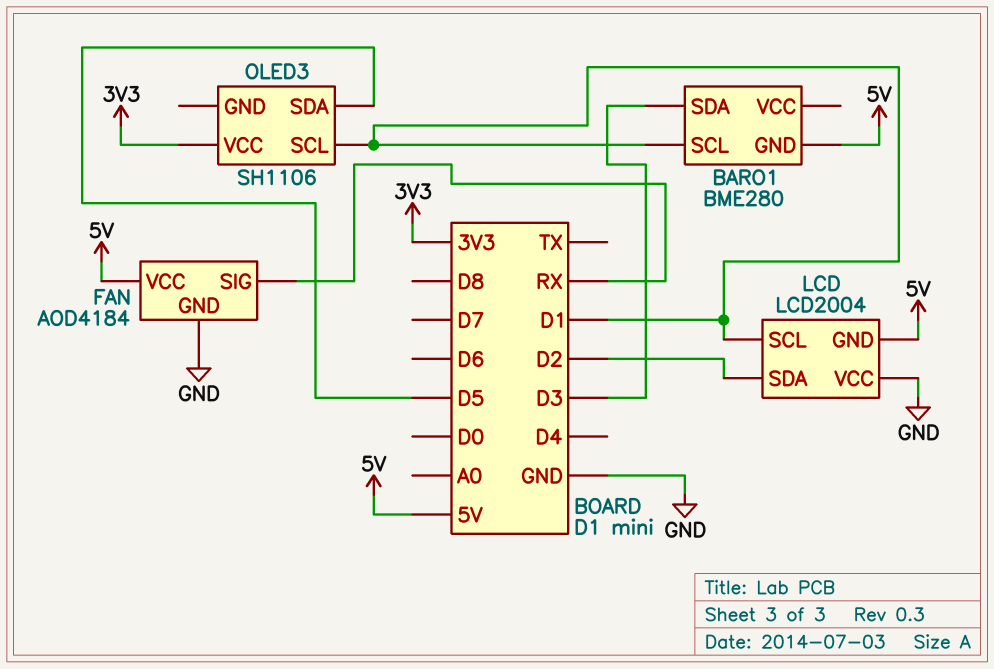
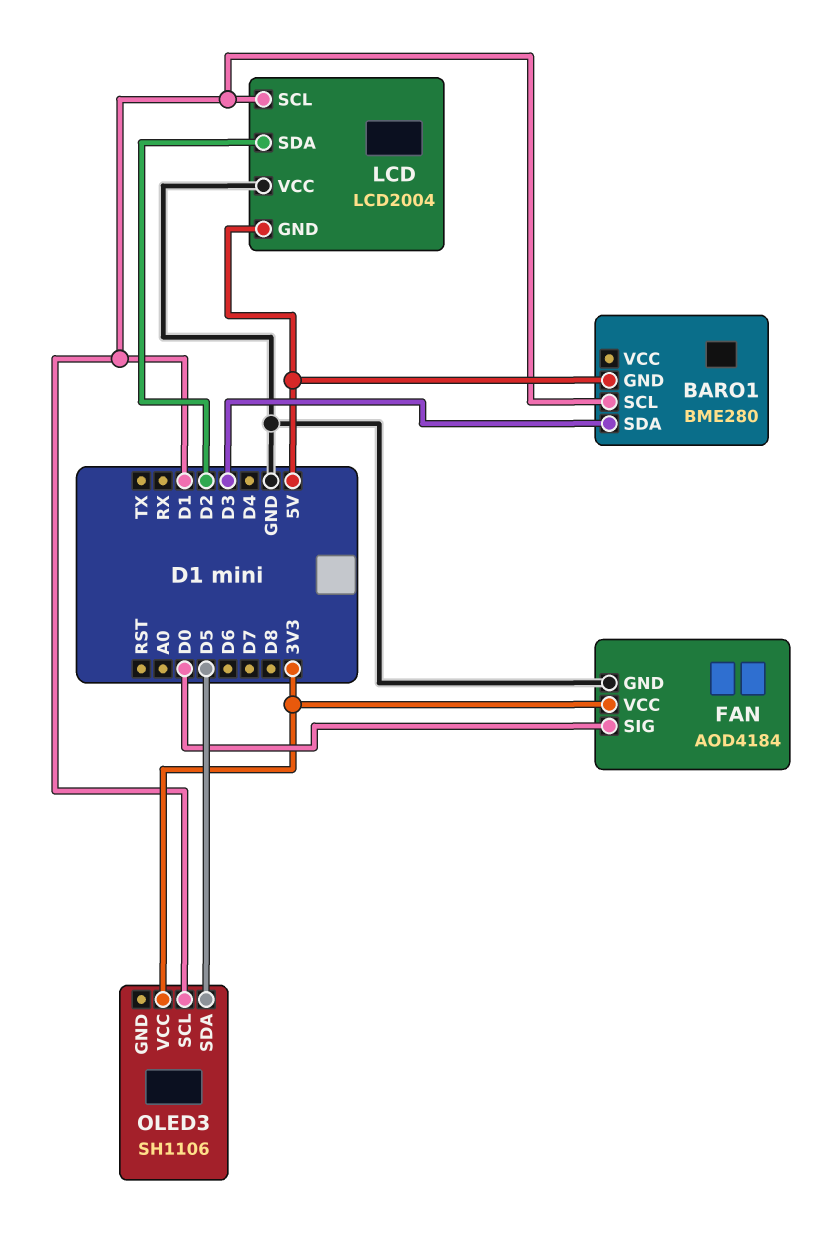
FAN pin SIG: RX -> D0
FAN pin VCC: 5V -> 3V3

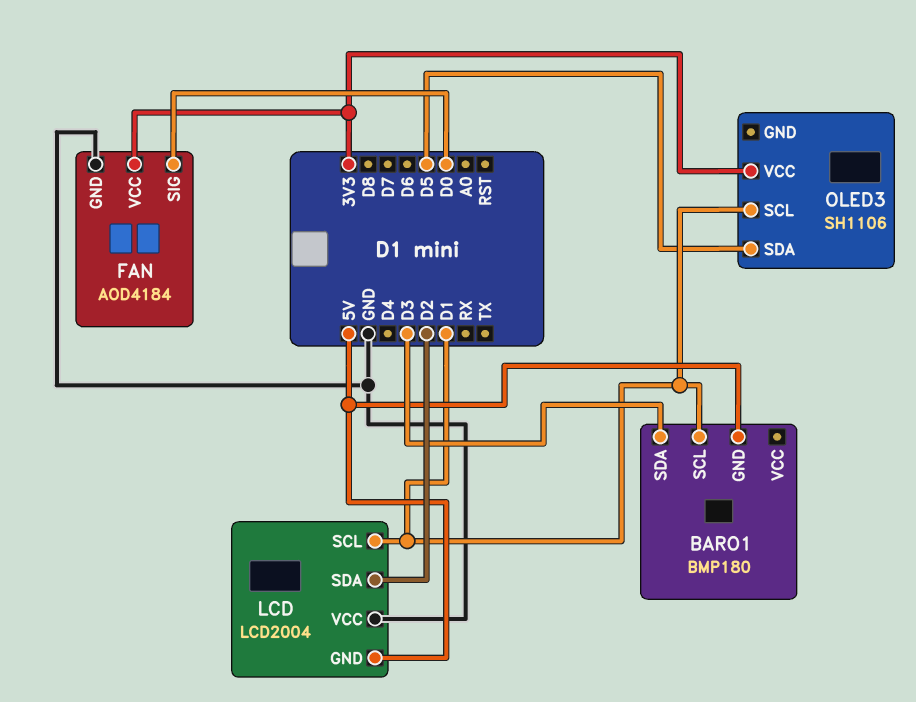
BARO1: BME280 -> BMP180

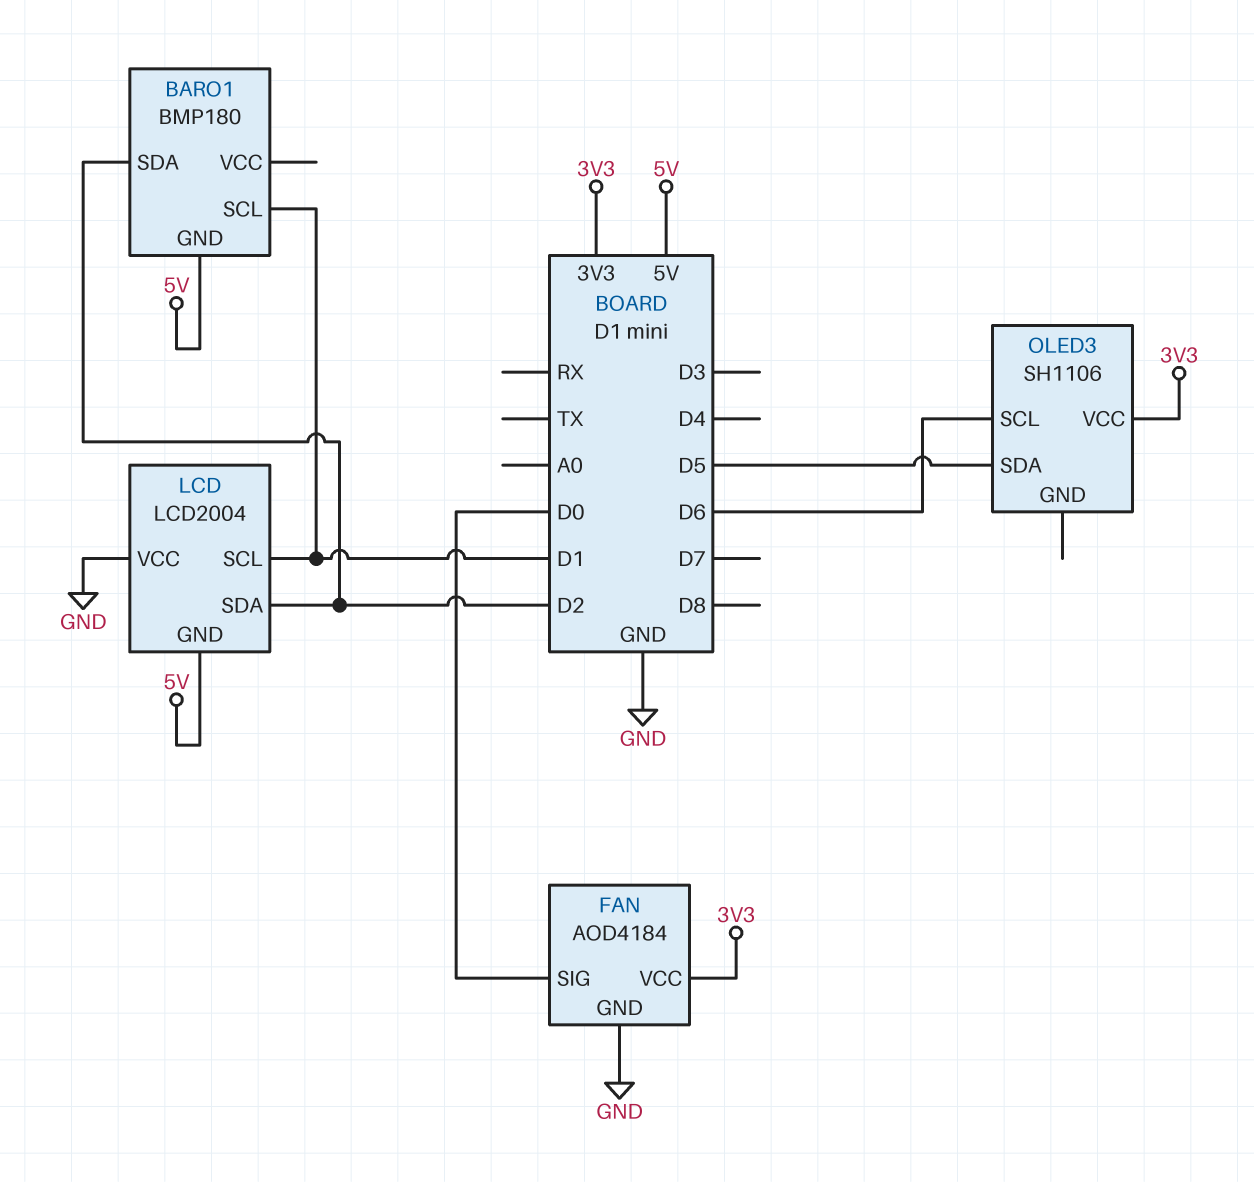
BARO1 pin SDA: D3 -> D2
OLED3 pin SCL: D1 -> D6

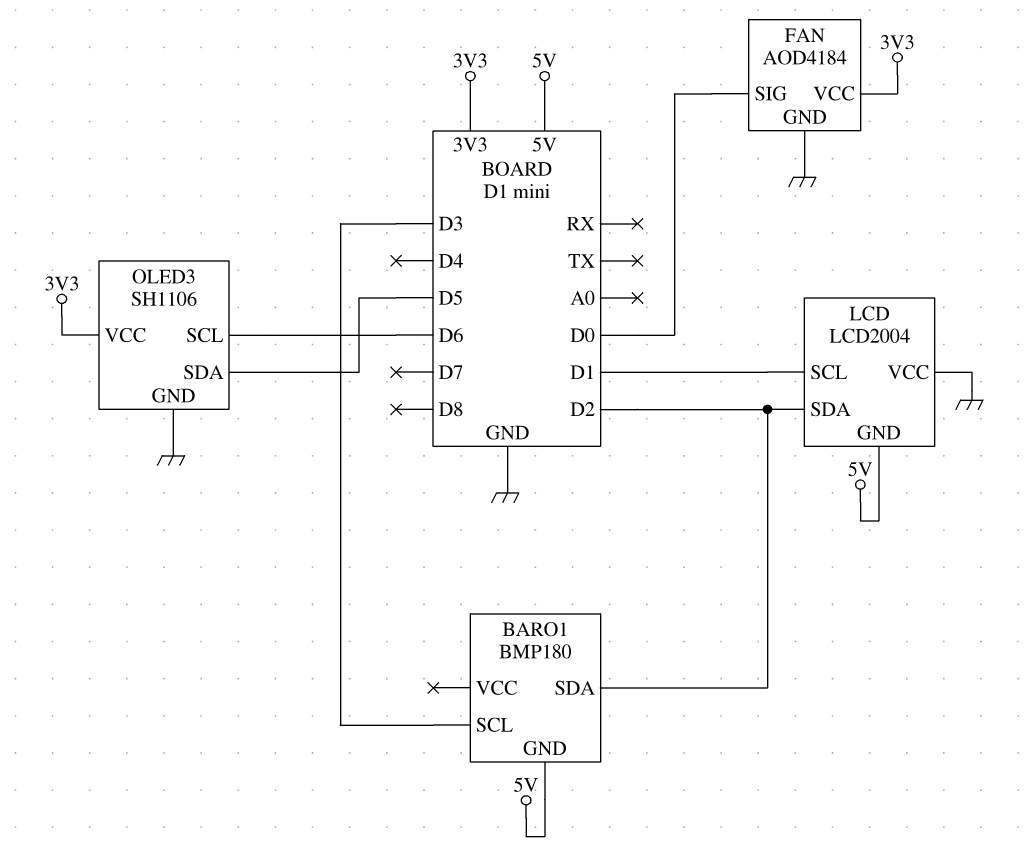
BARO1 pin SCL: D1 -> D3
OLED3 pin GND: none -> GND

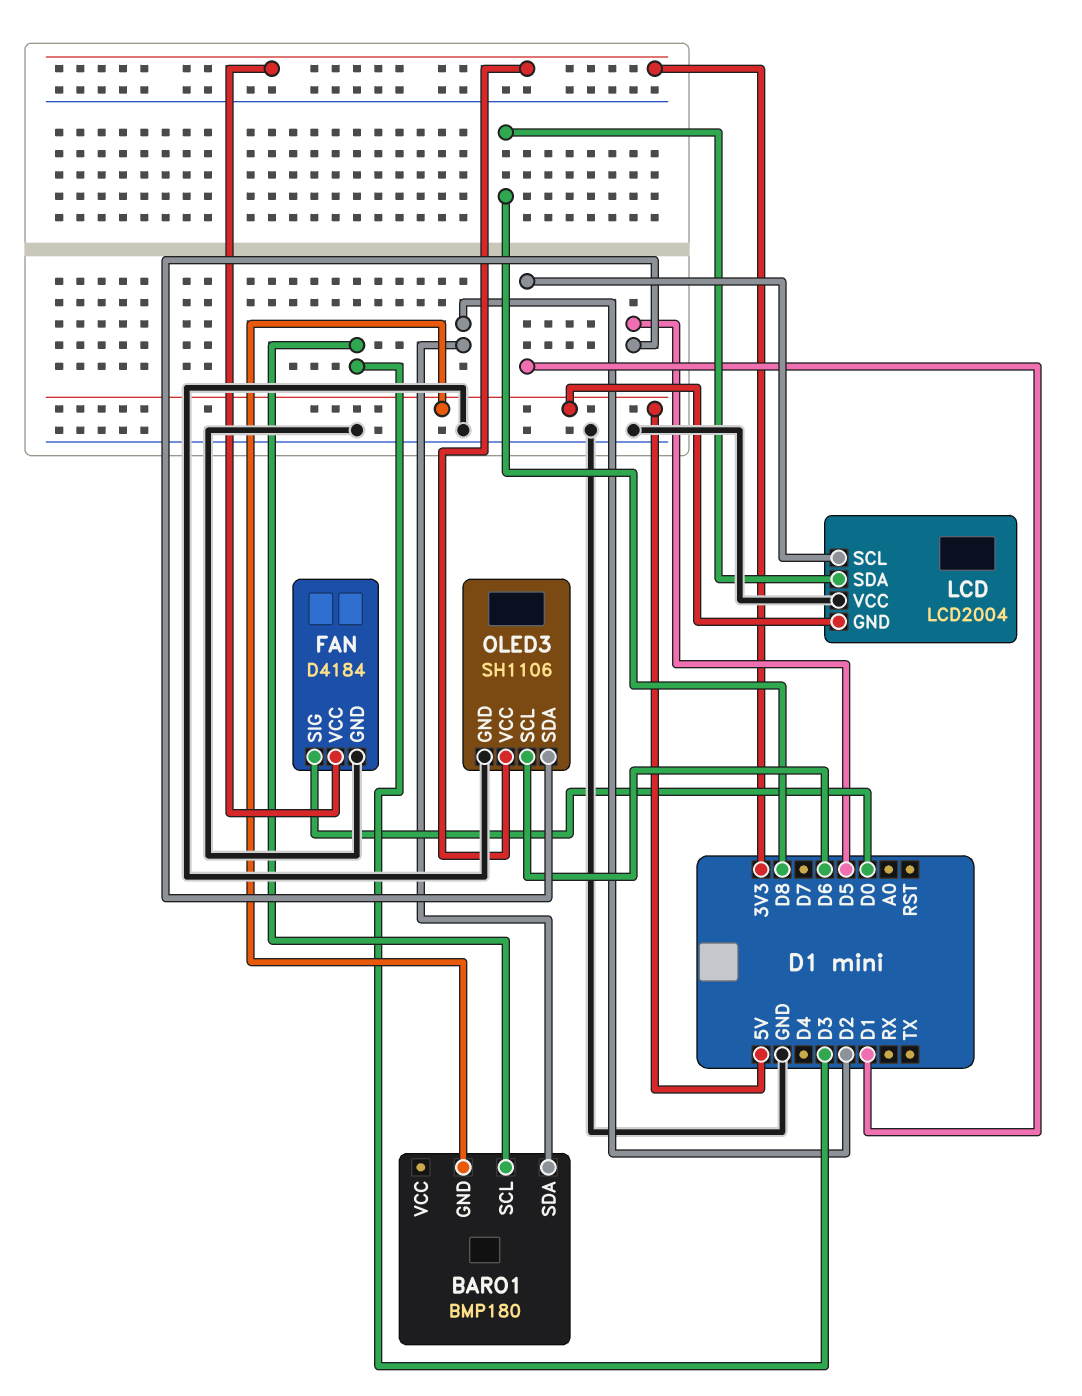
FAN: AOD4184 -> D4184
LCD pin SDA: D2 -> D8

